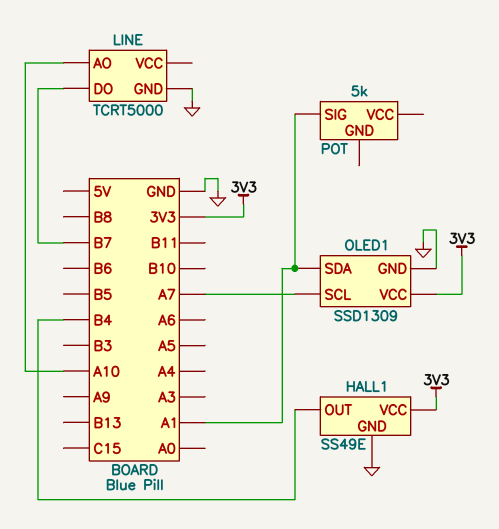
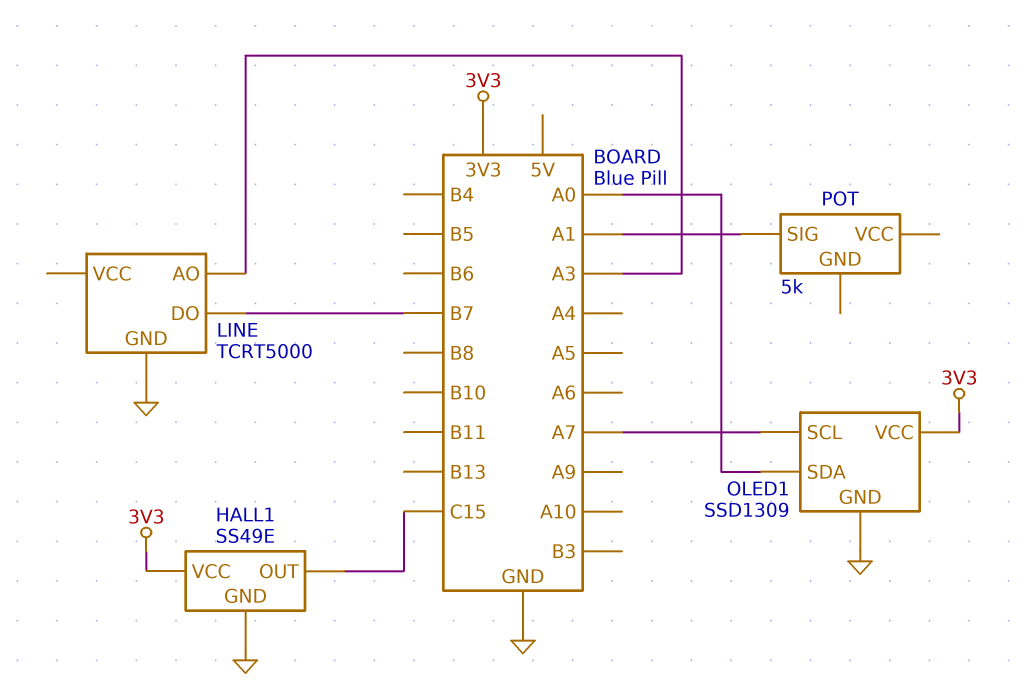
HALL1 pin OUT: B4 -> C15
LINE pin AO: A10 -> A3
OLED1 pin SDA: A1 -> A0

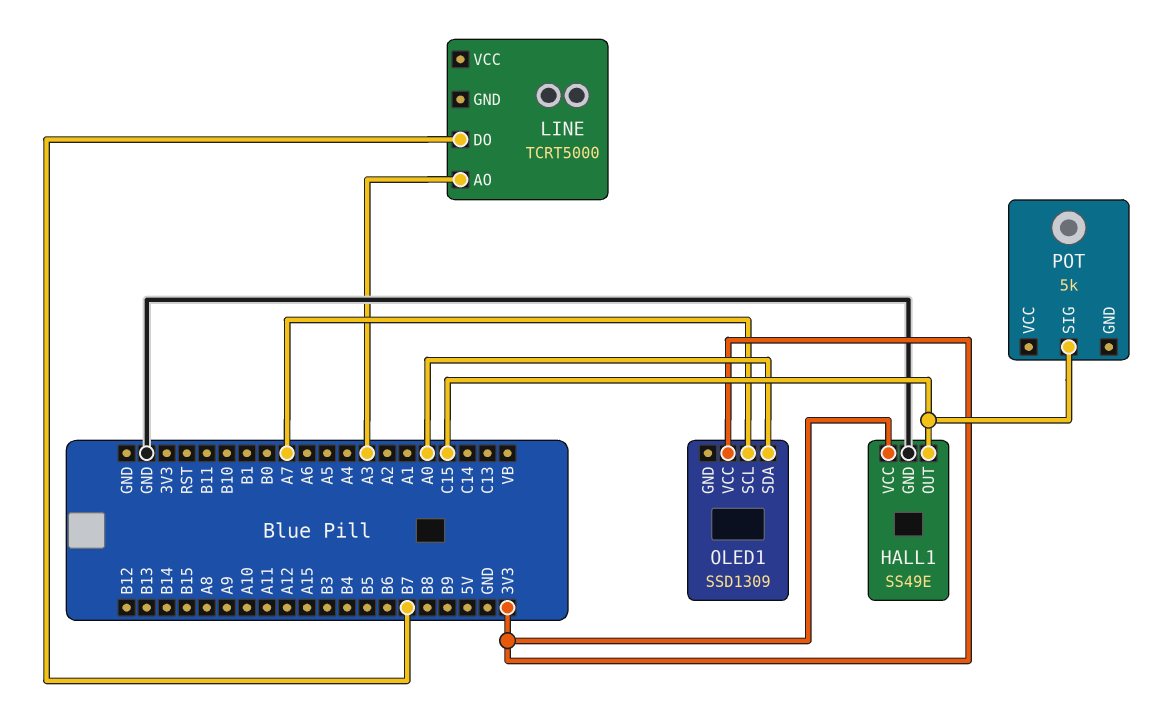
LINE pin GND: GND -> none
OLED1 pin GND: GND -> none
POT pin SIG: A1 -> C15

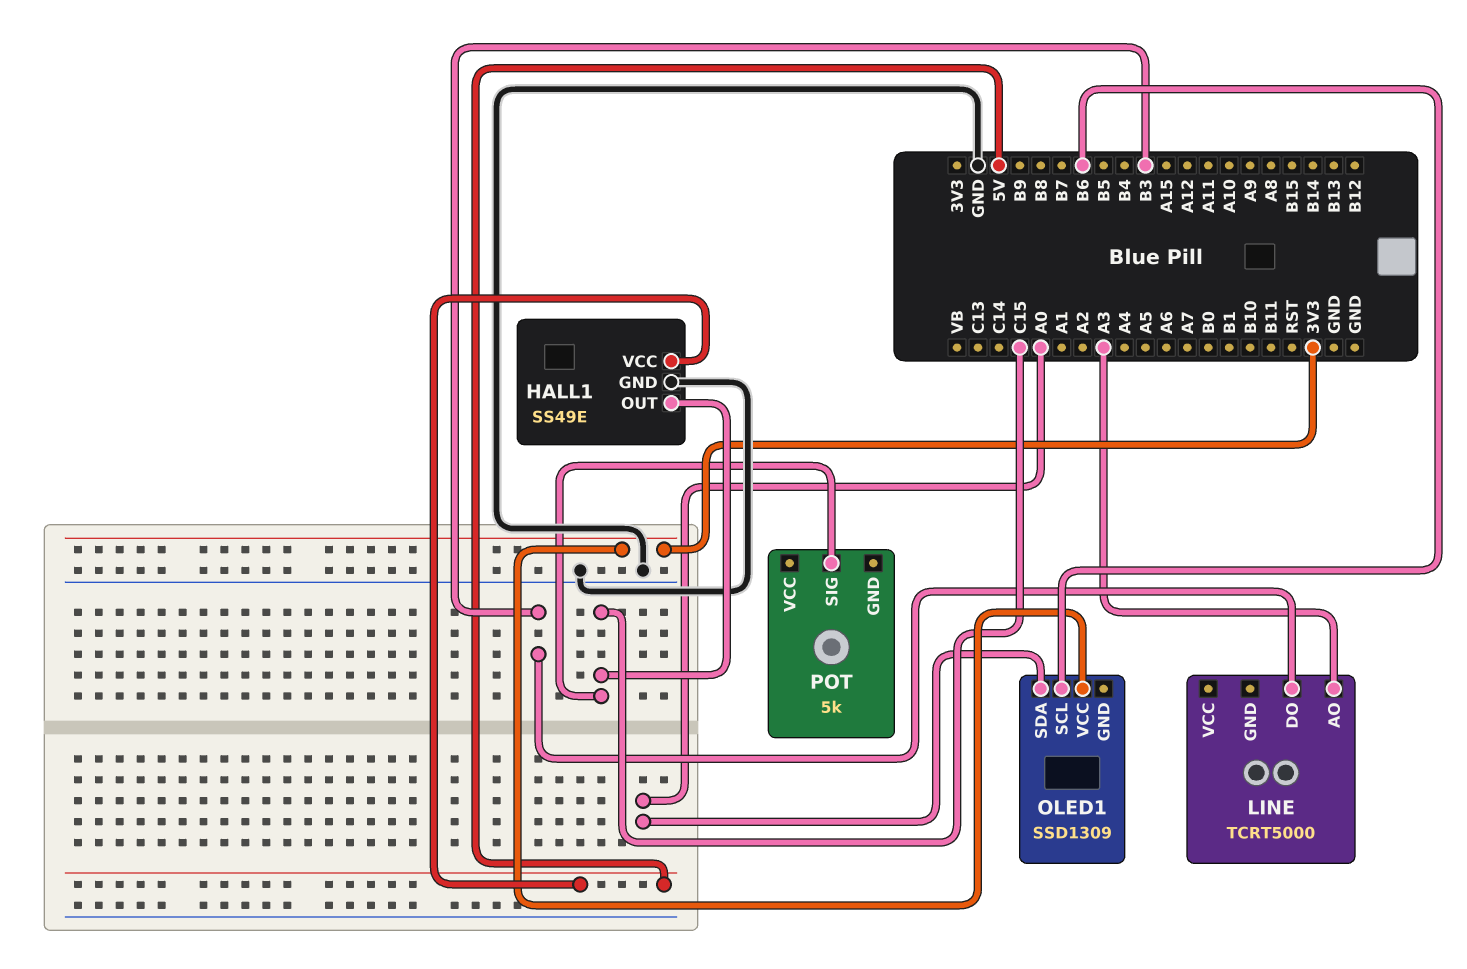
HALL1 pin VCC: 3V3 -> 5V
LINE pin DO: B7 -> B3
OLED1 pin SCL: A7 -> B6

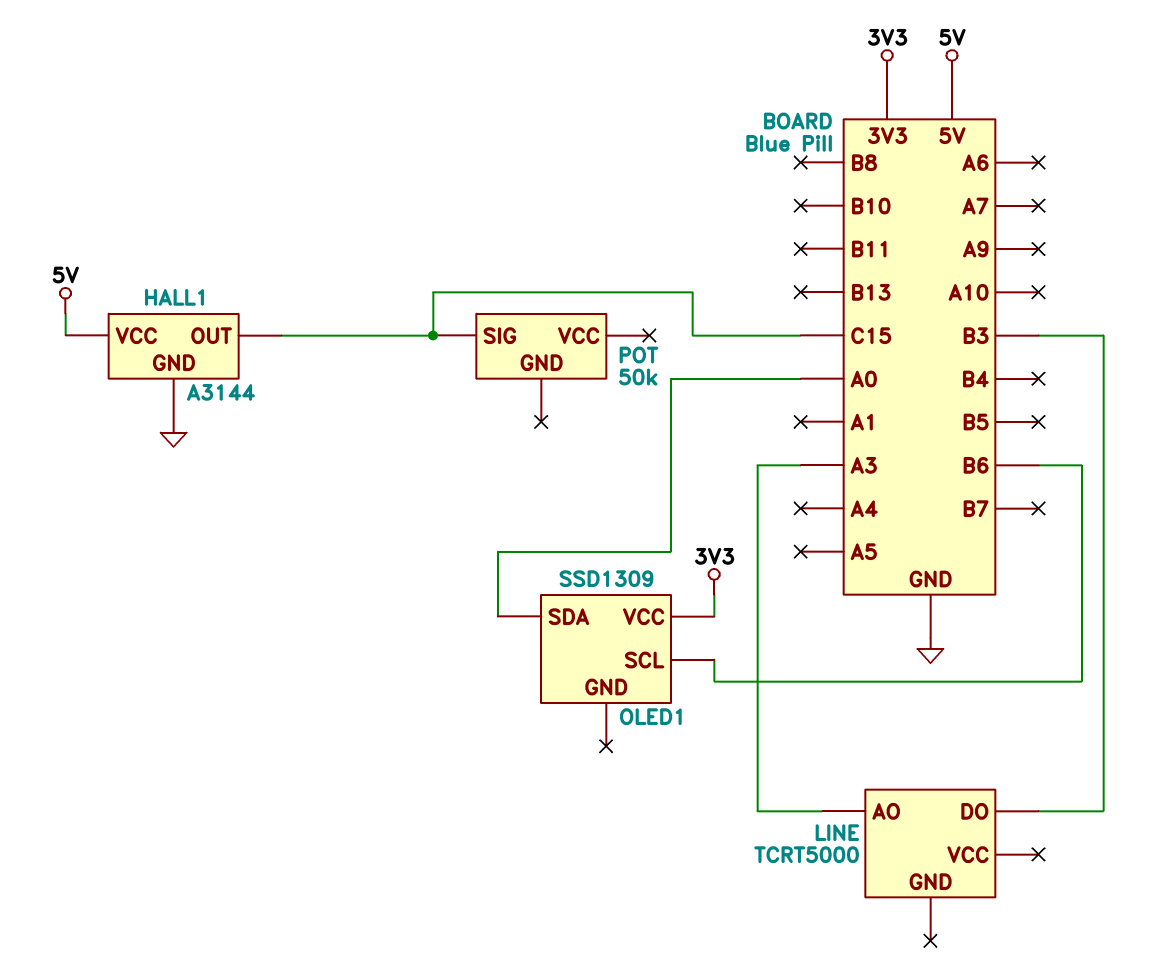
HALL1: SS49E -> A3144
POT: 5k -> 50k

